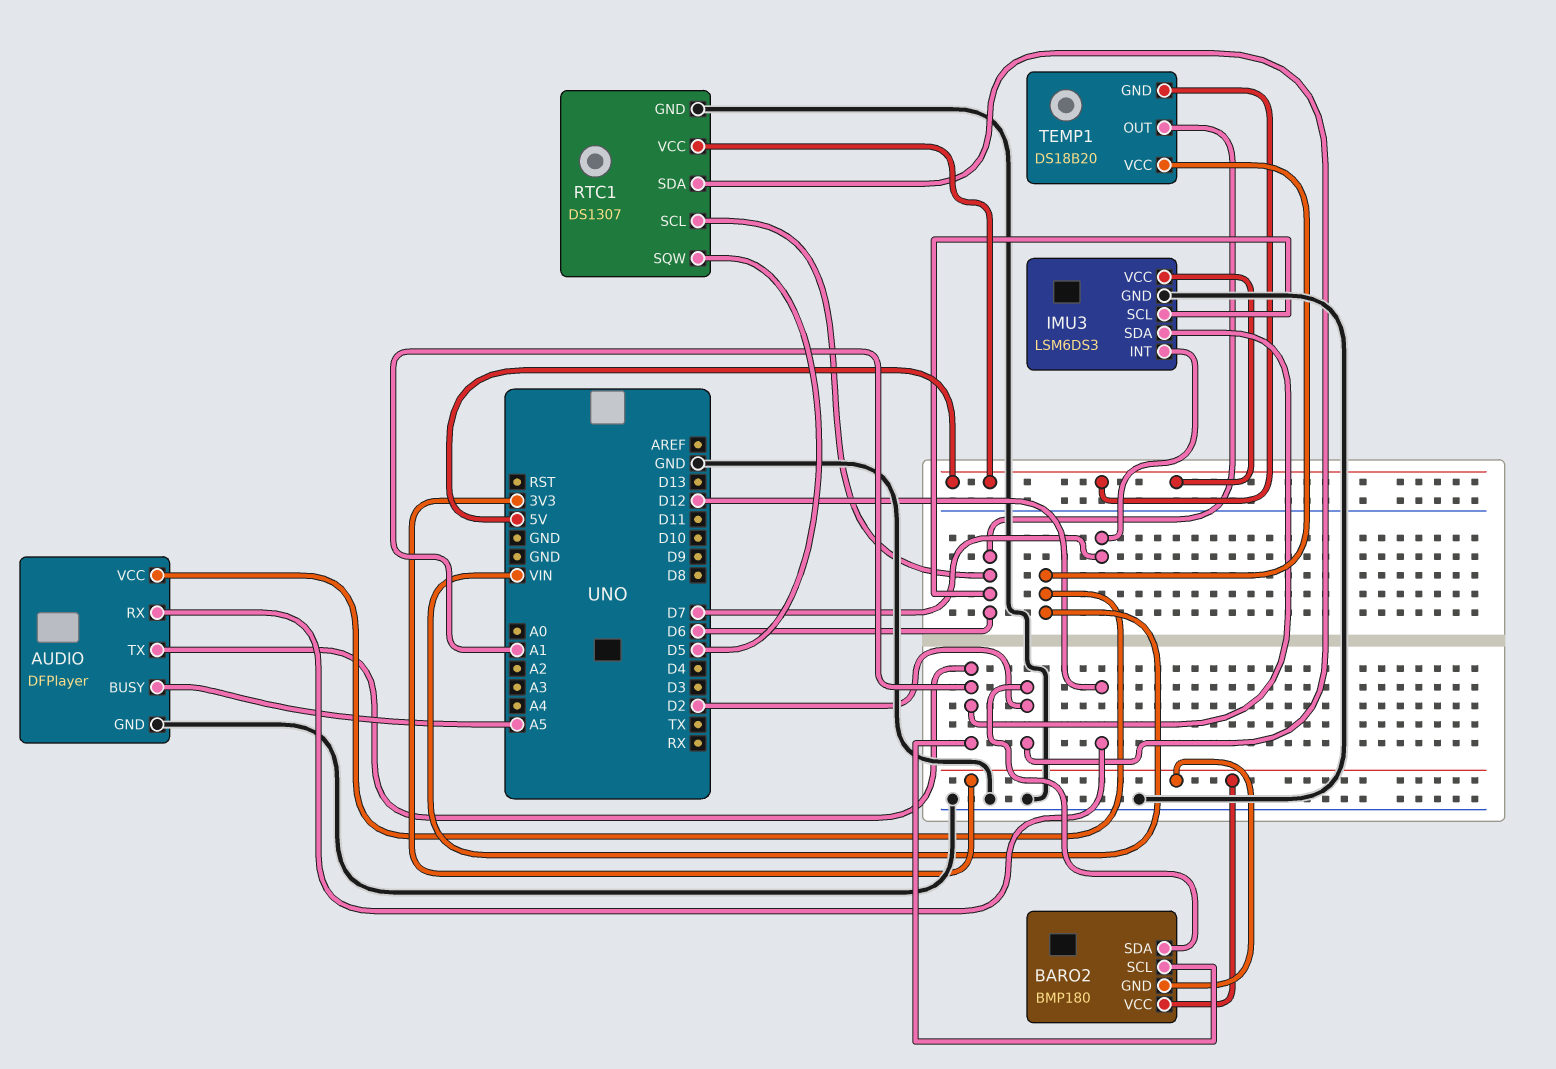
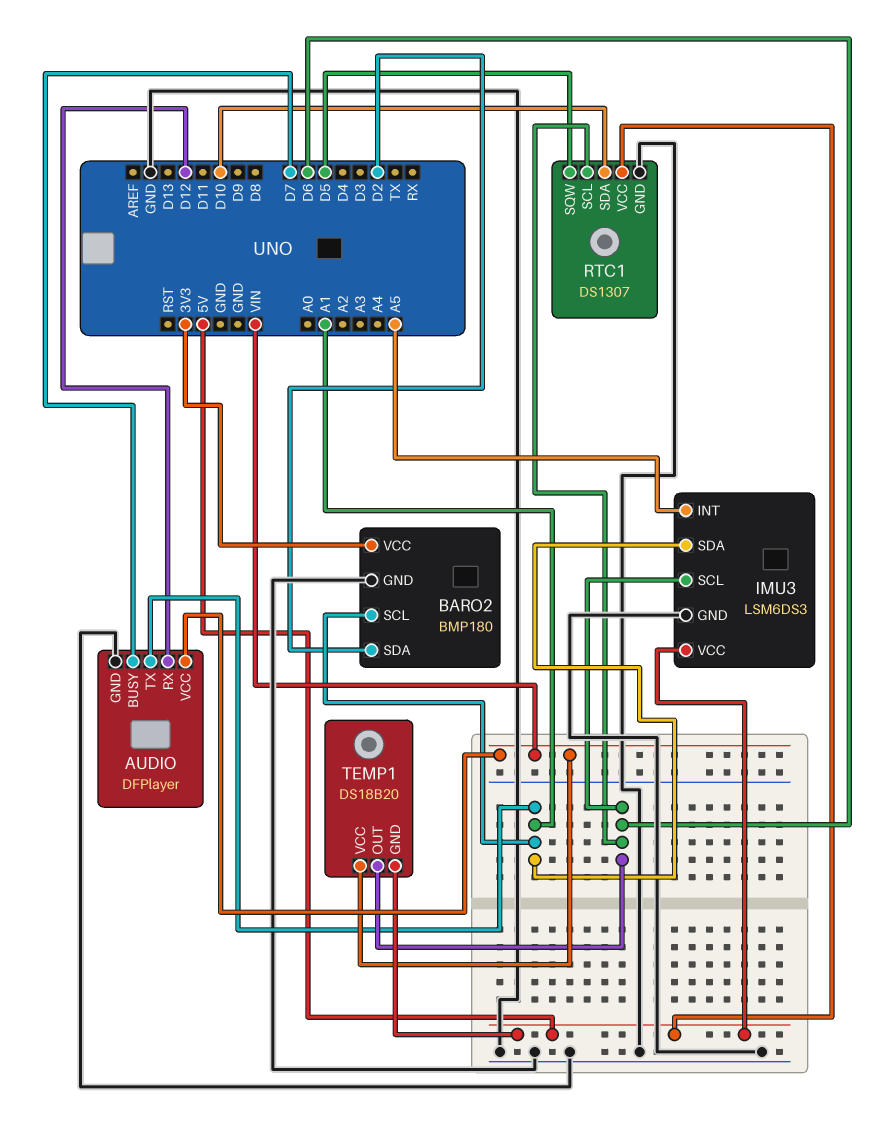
AUDIO pin BUSY: A5 -> D7
BARO2 pin GND: 3V3 -> GND
IMU3 pin INT: D7 -> A5
RTC1 pin SDA: D2 -> D10

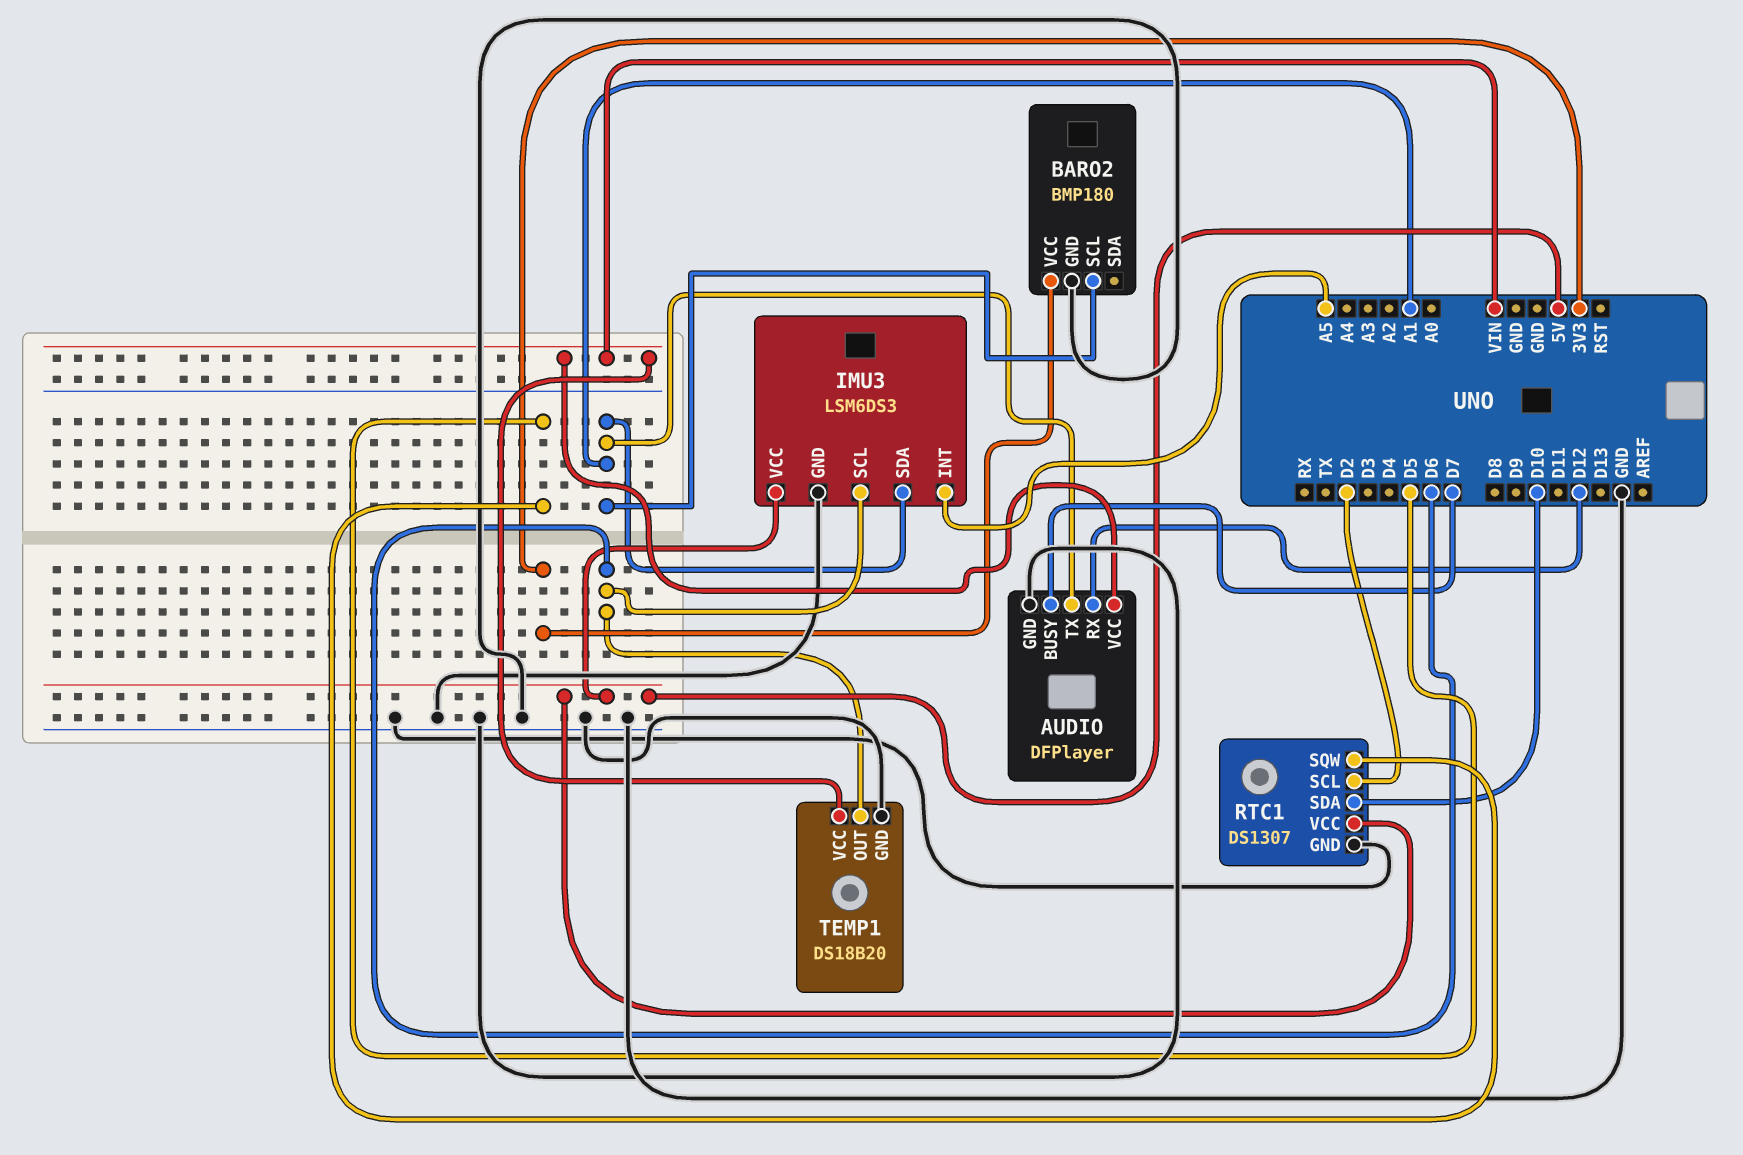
BARO2 pin SDA: D2 -> none
RTC1 pin SCL: D6 -> D2
TEMP1 pin GND: 5V -> GND

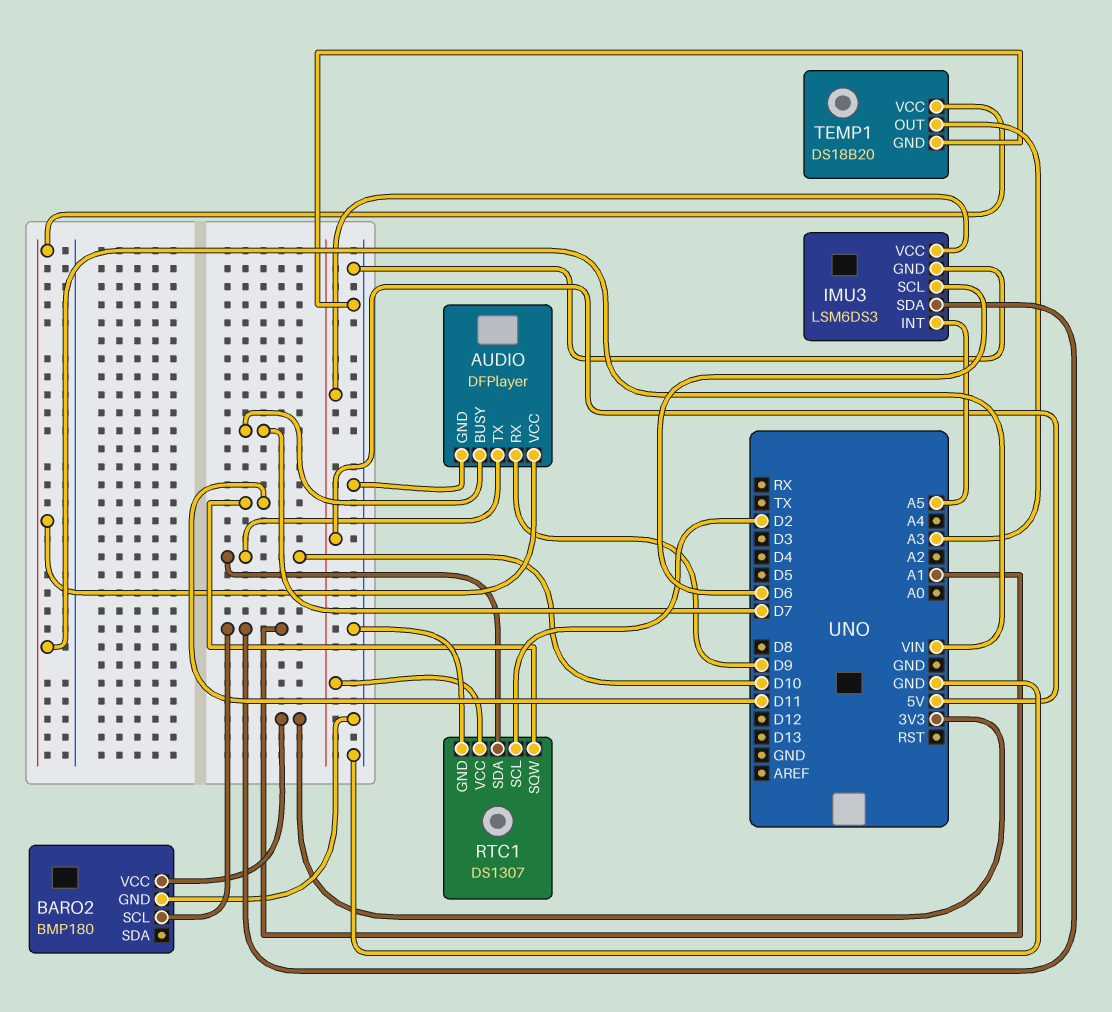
AUDIO pin RX: D12 -> D9
AUDIO pin TX: A1 -> D10
RTC1 pin SQW: D5 -> D11
TEMP1 pin OUT: D6 -> A3

